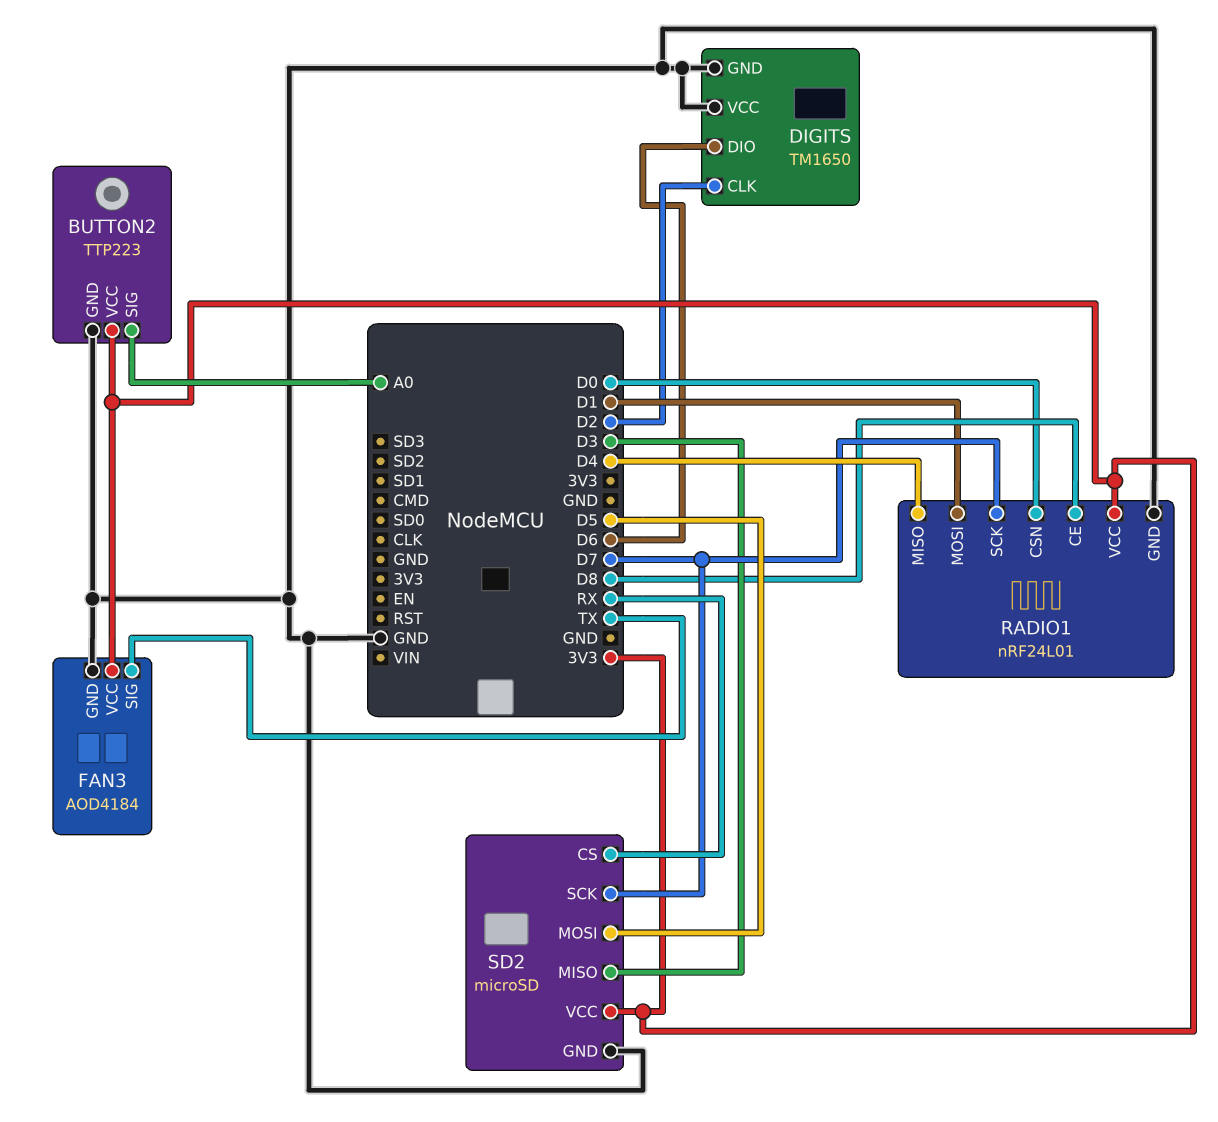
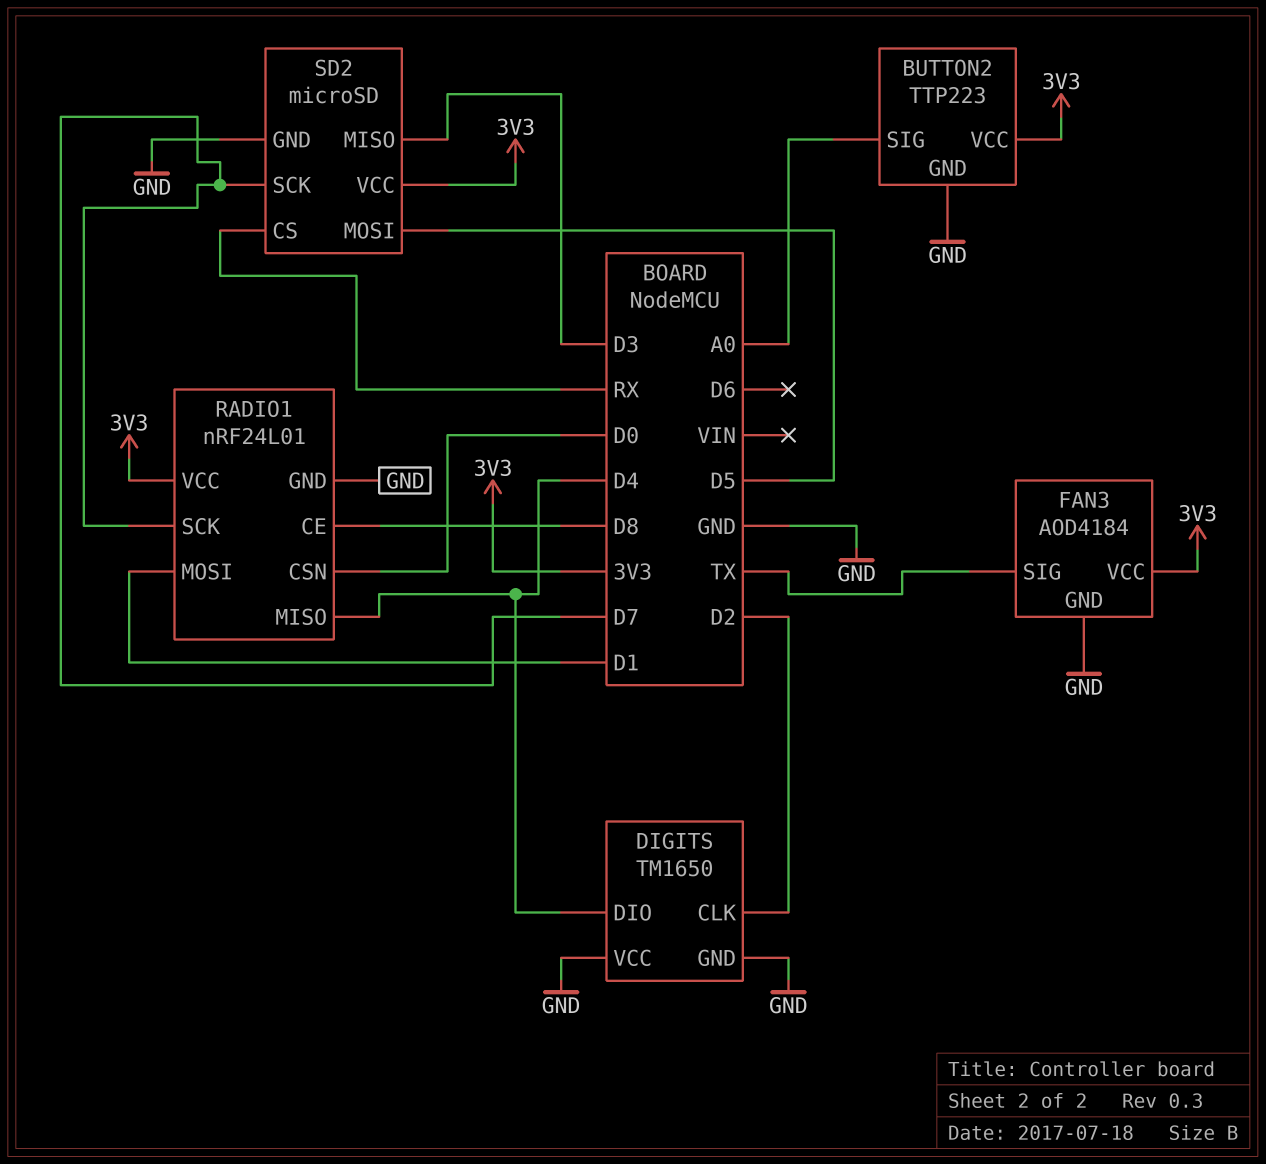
DIGITS pin DIO: D6 -> D4

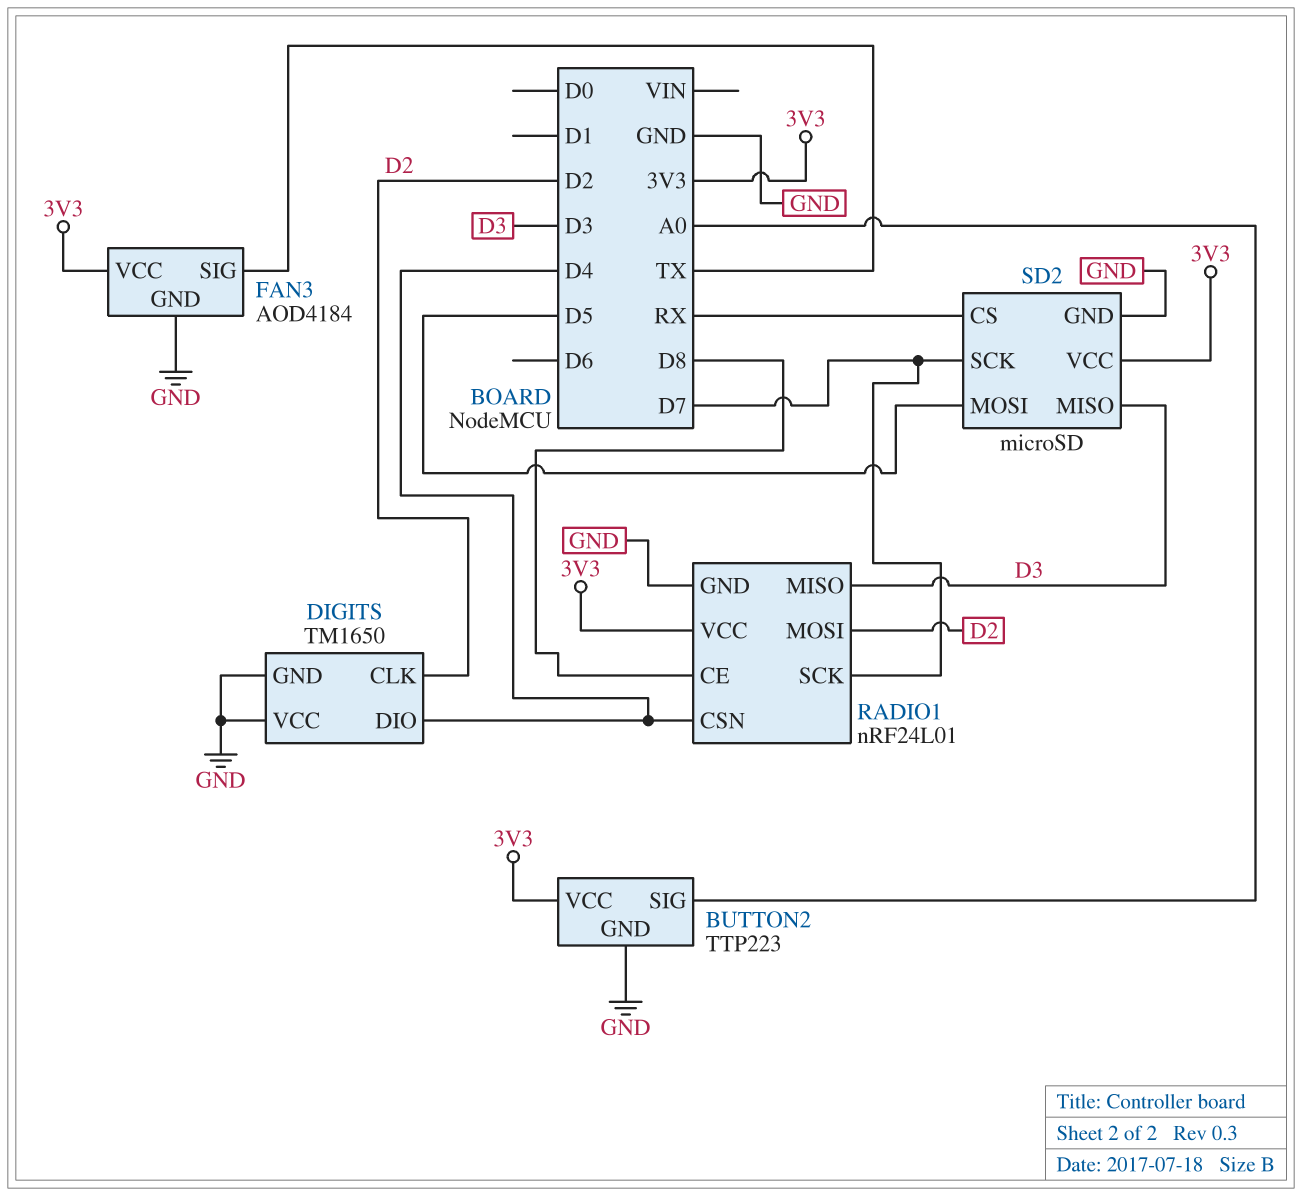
RADIO1 pin CSN: D0 -> D4
RADIO1 pin MISO: D4 -> D3
RADIO1 pin MOSI: D1 -> D2

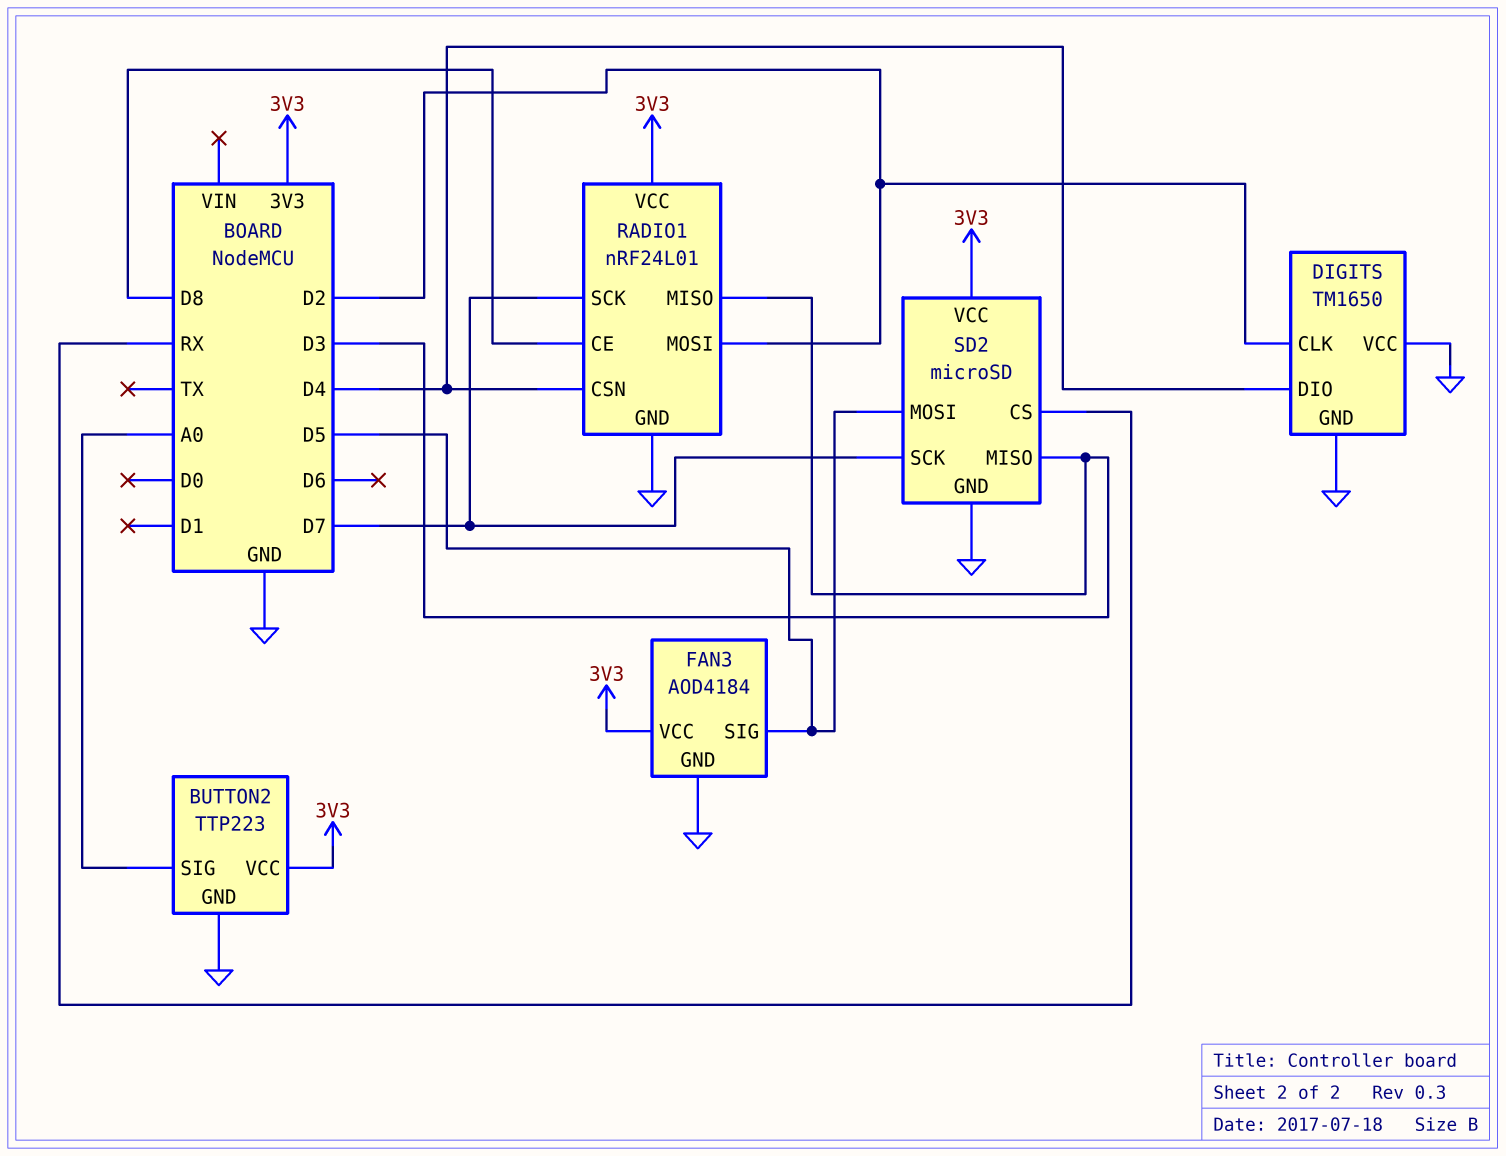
FAN3 pin SIG: TX -> D5

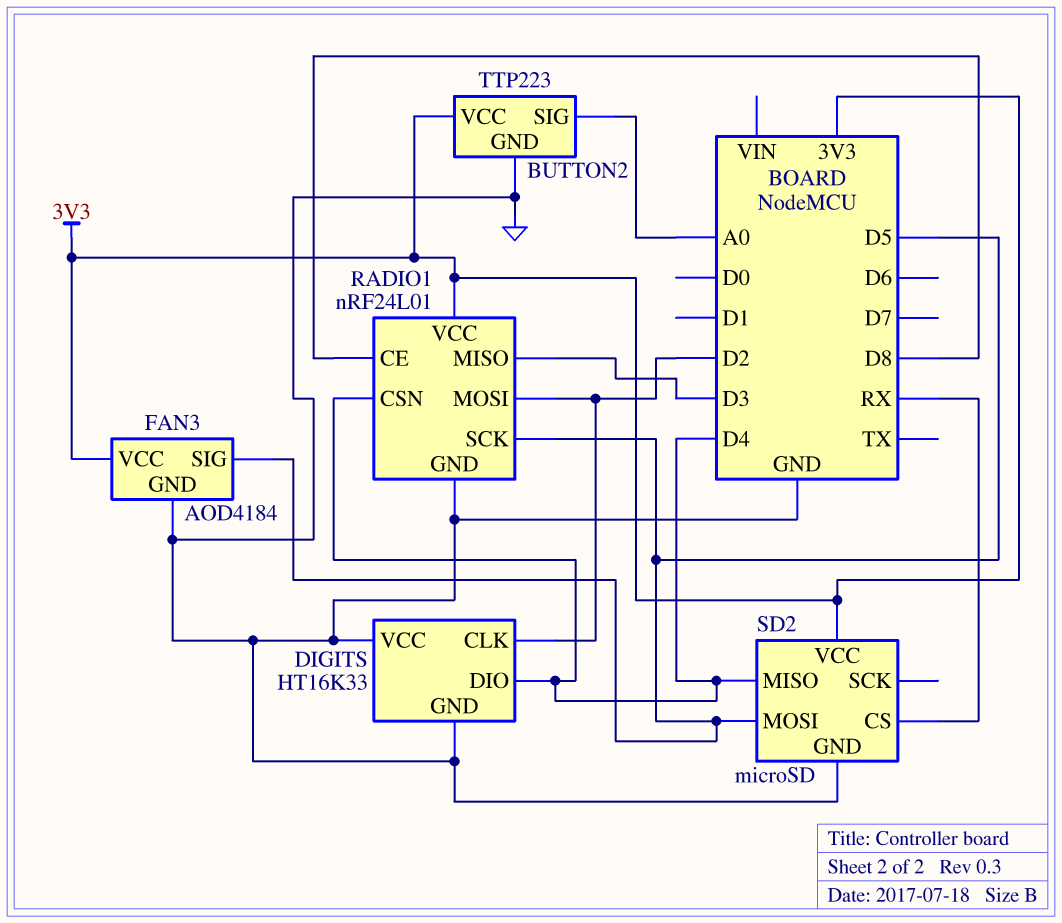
DIGITS: TM1650 -> HT16K33
RADIO1 pin SCK: D7 -> D5
SD2 pin MISO: D3 -> D4
SD2 pin SCK: D7 -> none

